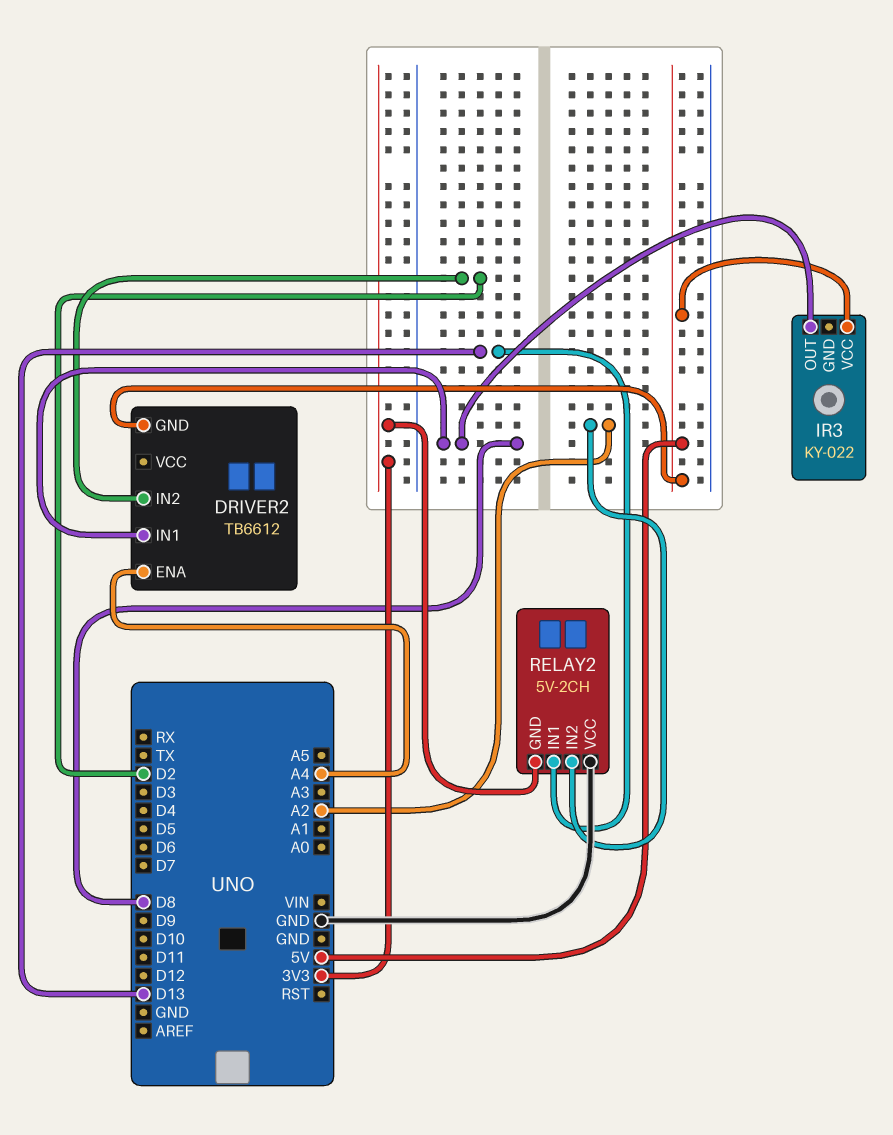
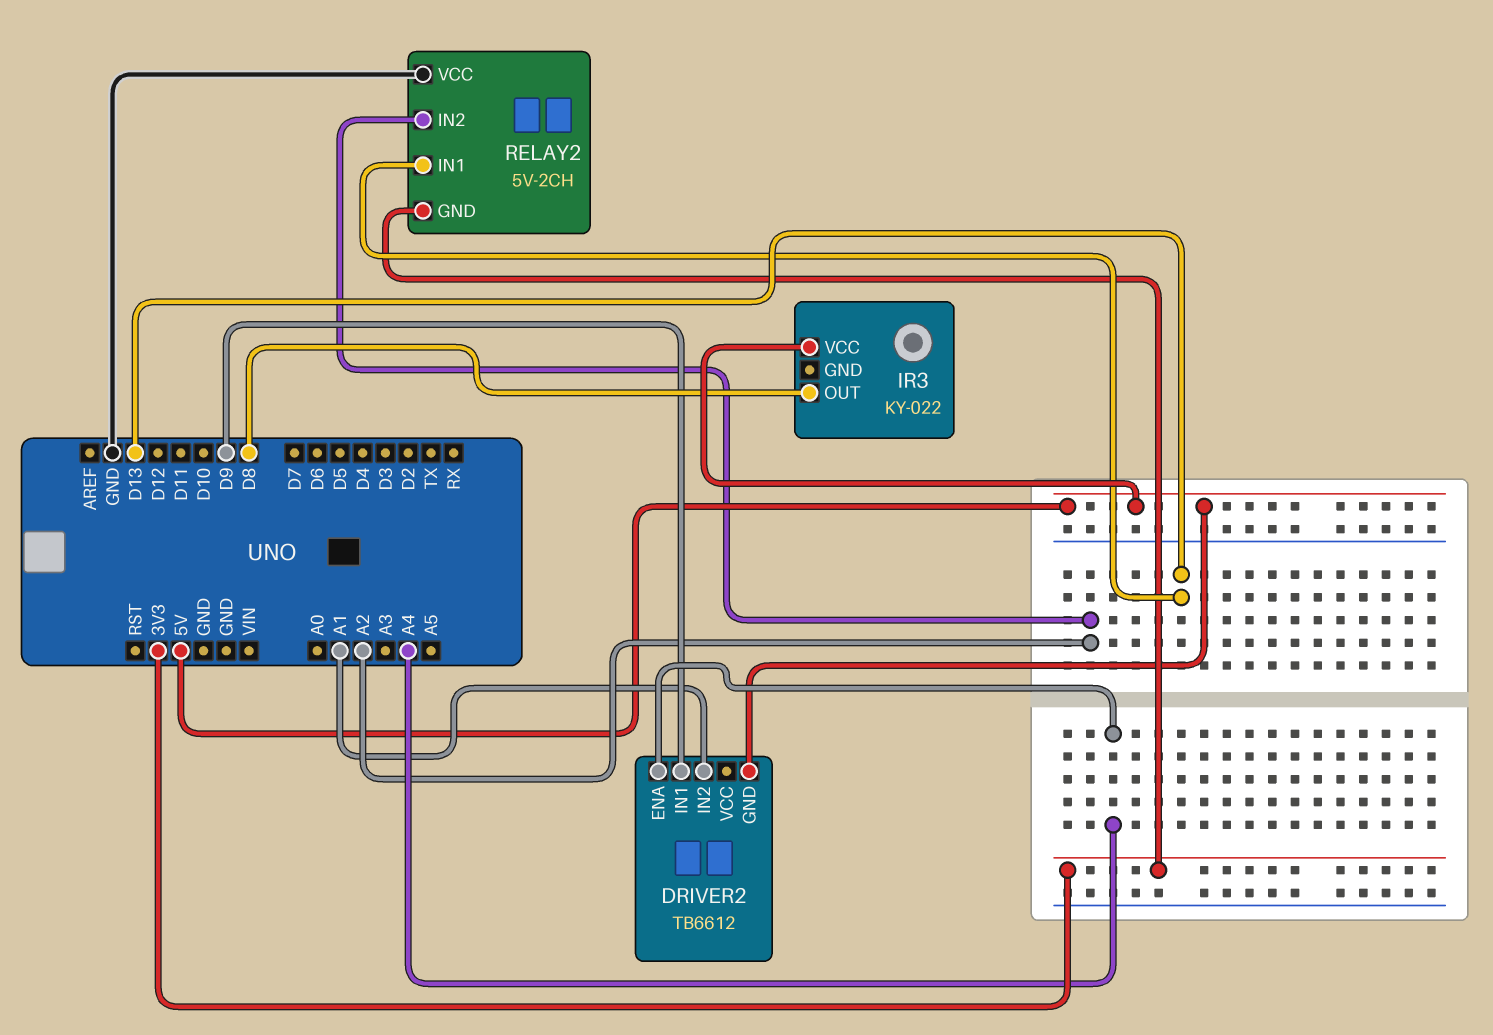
DRIVER2 pin IN1: D8 -> D9
DRIVER2 pin IN2: D2 -> A1

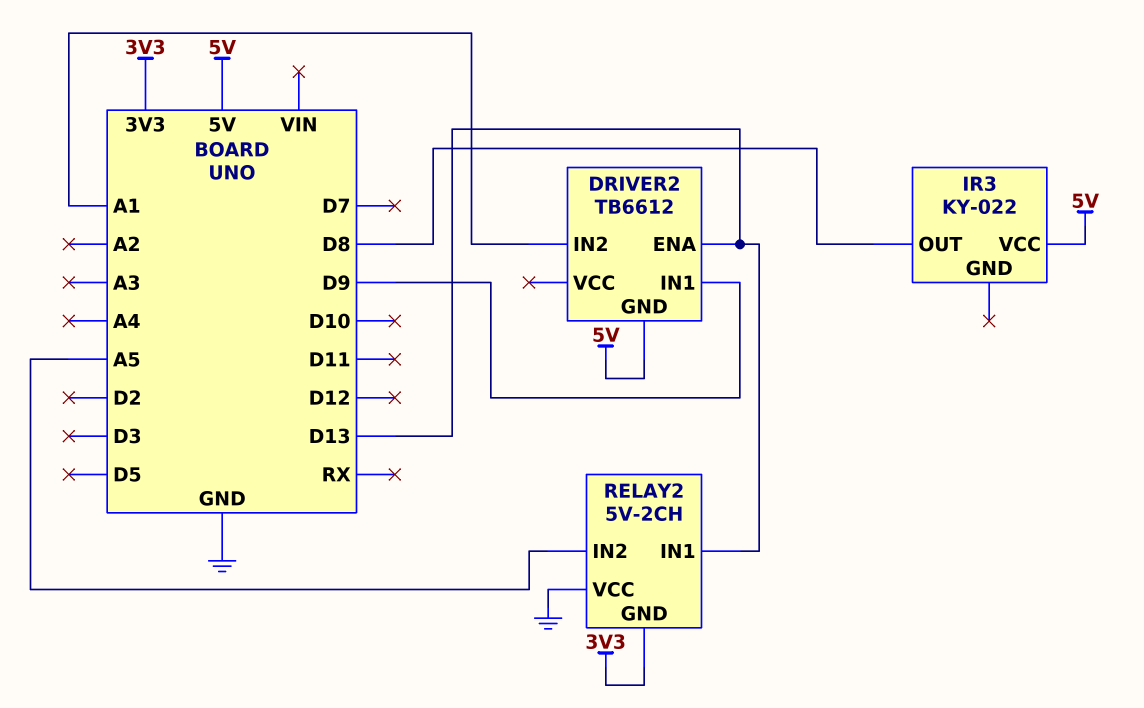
DRIVER2 pin ENA: A4 -> D13
RELAY2 pin IN2: A2 -> A5

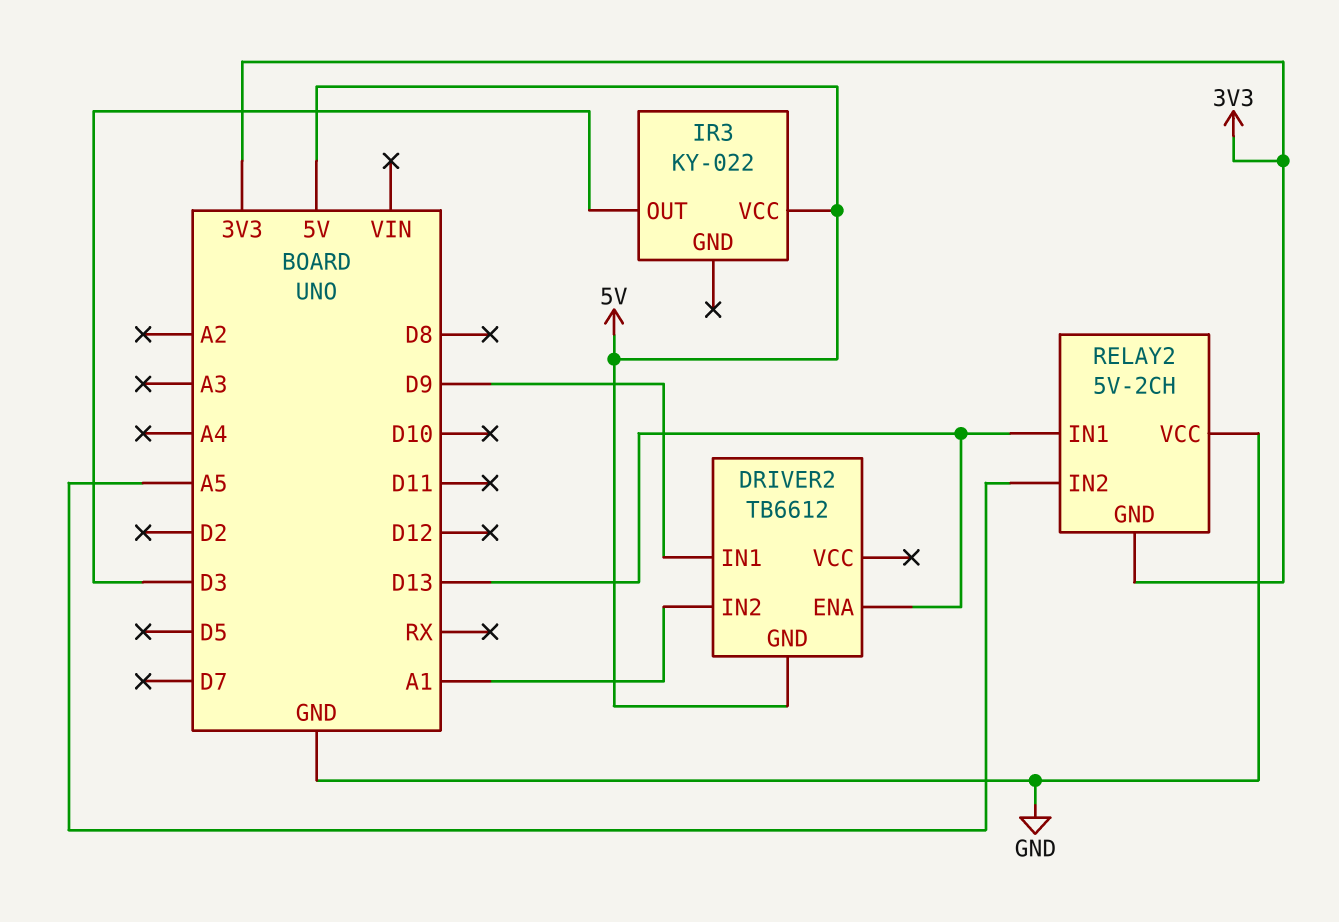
IR3 pin OUT: D8 -> D3

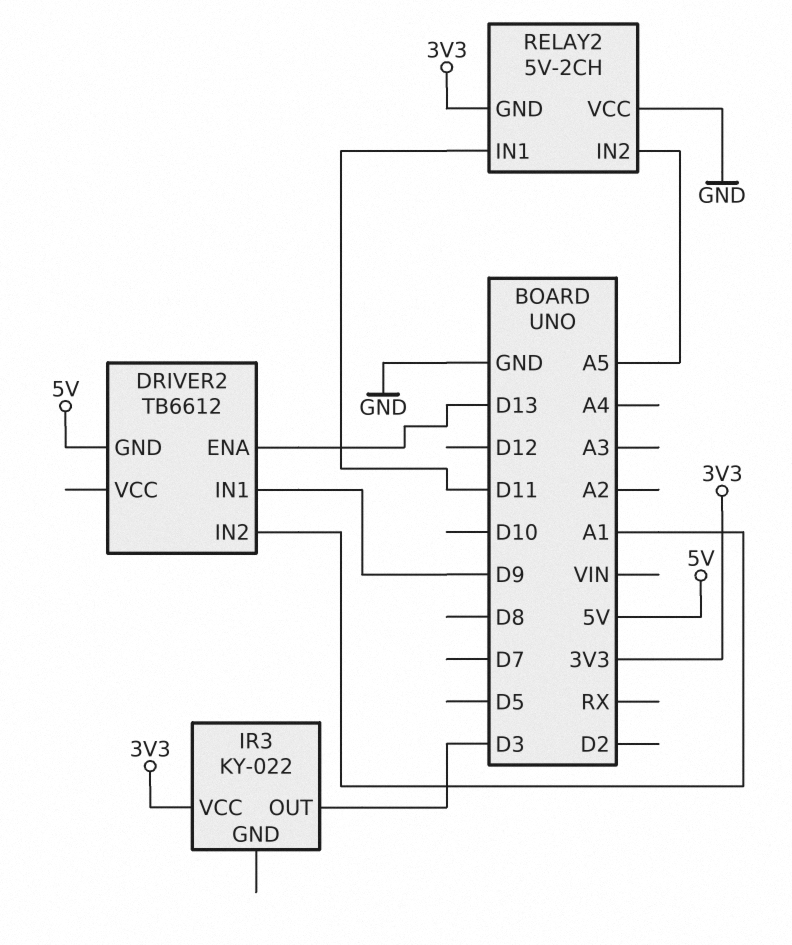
IR3 pin VCC: 5V -> 3V3
RELAY2 pin IN1: D13 -> D11

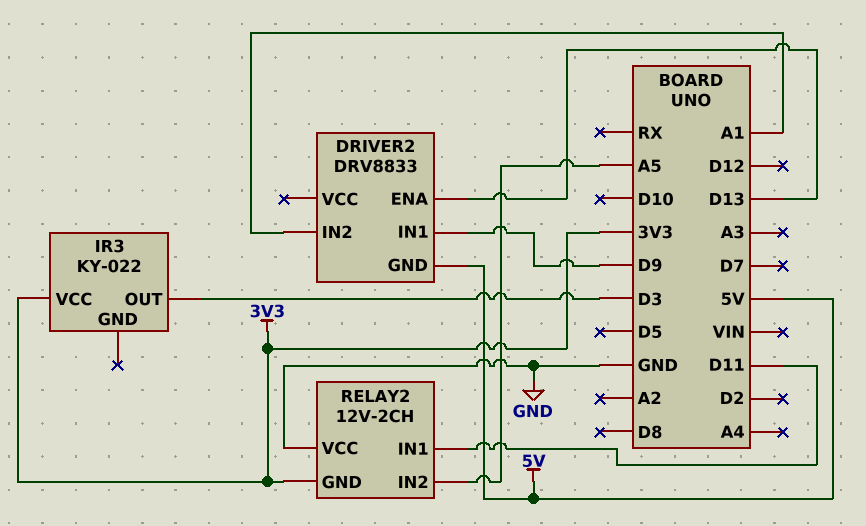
DRIVER2: TB6612 -> DRV8833
RELAY2: 5V-2CH -> 12V-2CH

